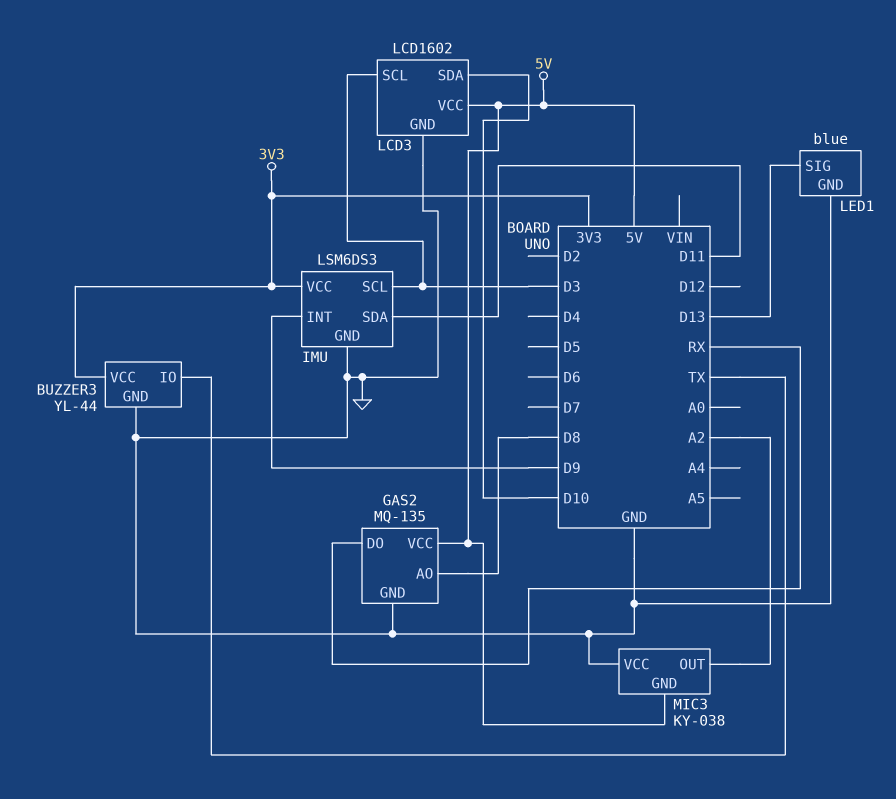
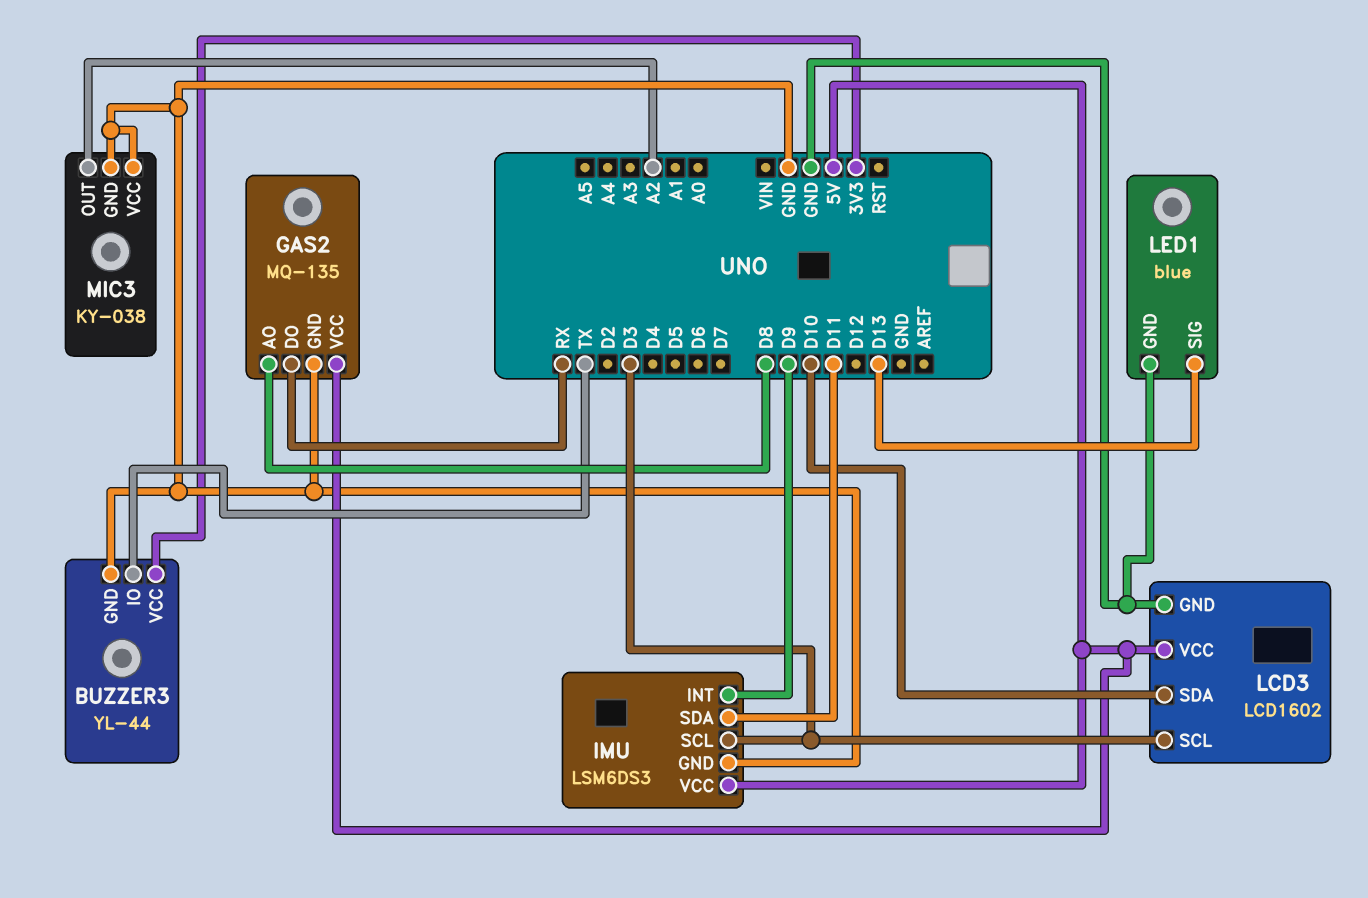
IMU pin VCC: 3V3 -> 5V
MIC3 pin GND: 5V -> GND

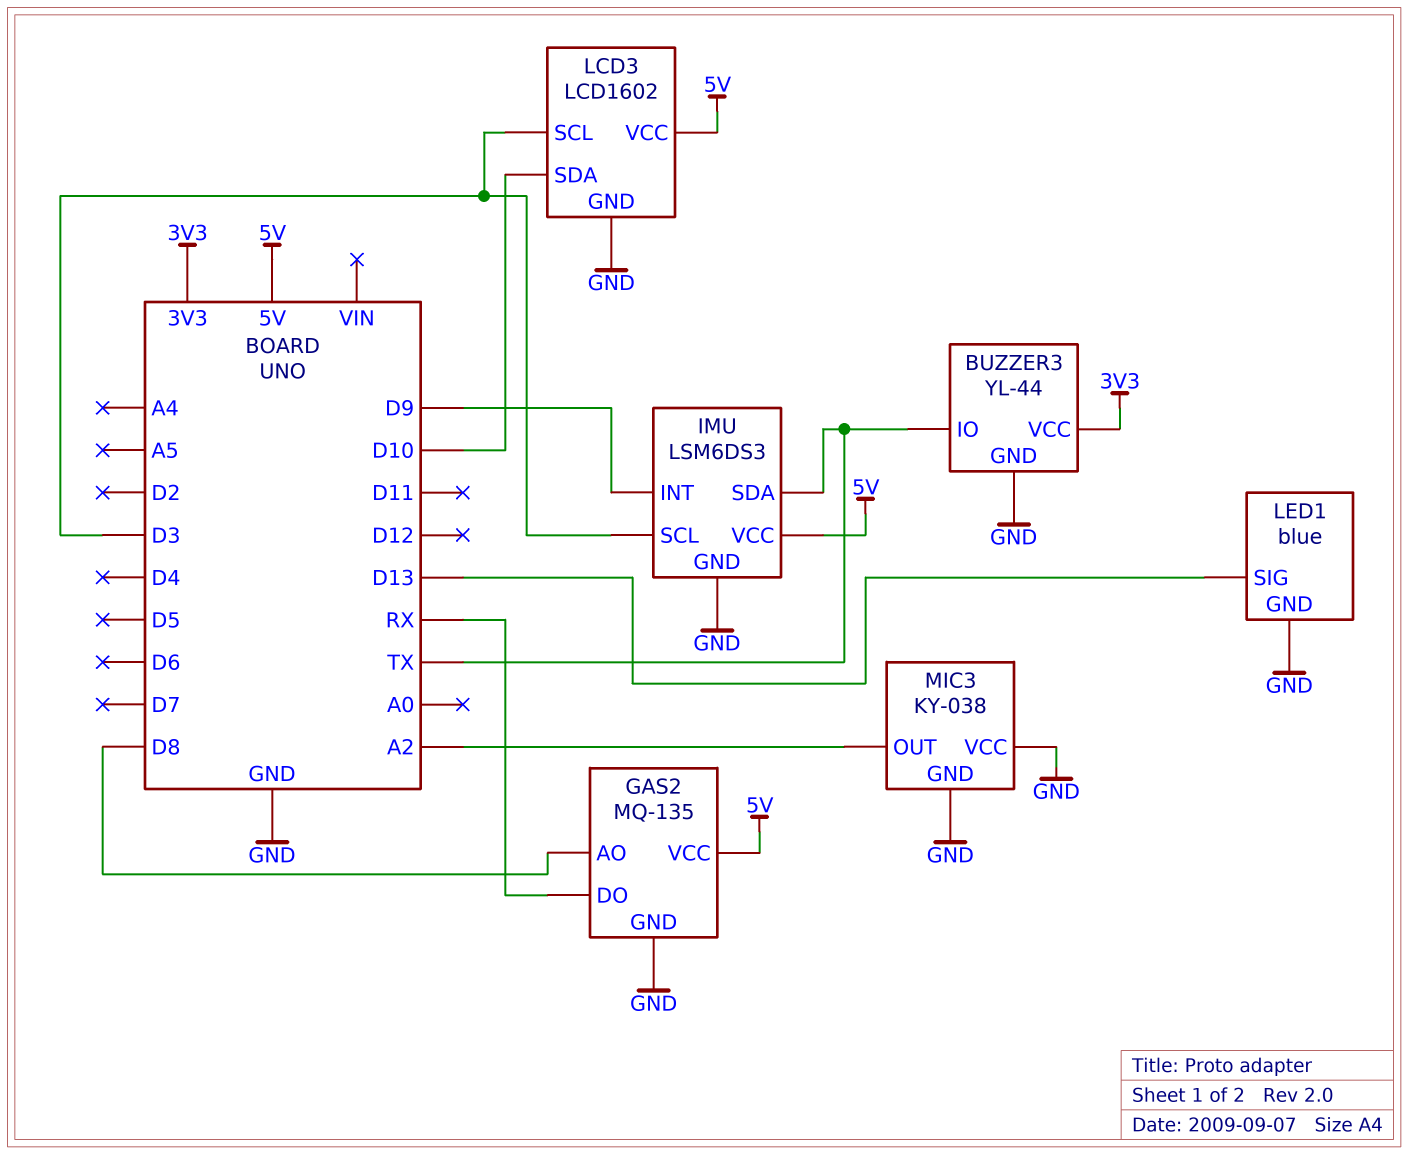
IMU pin SDA: D11 -> TX

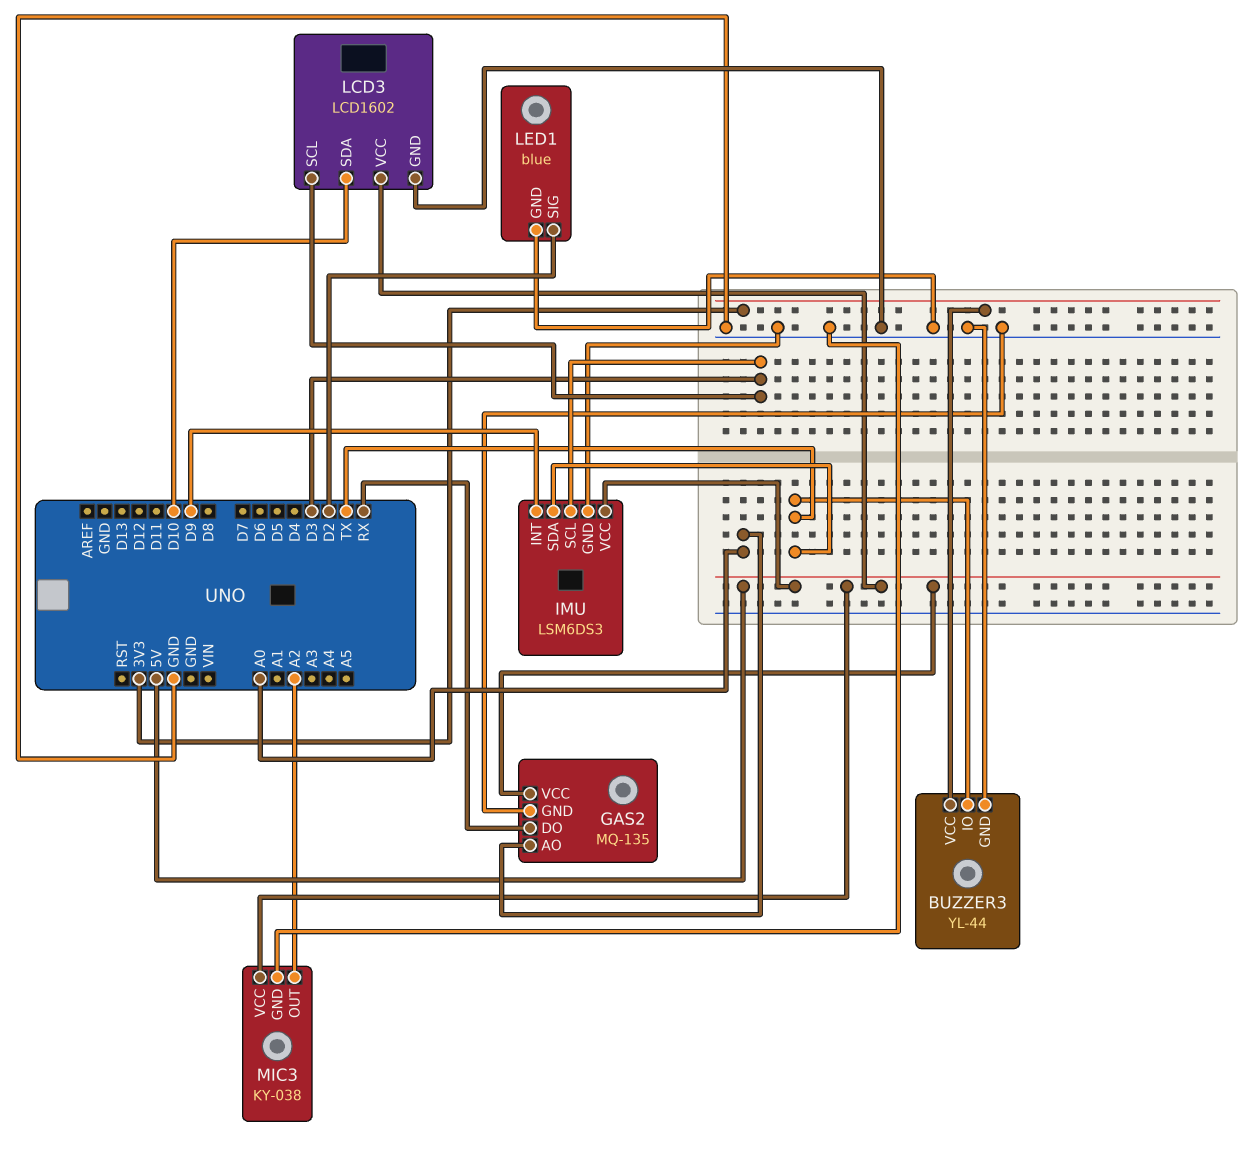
GAS2 pin AO: D8 -> A0
LED1 pin SIG: D13 -> D2
MIC3 pin VCC: GND -> 5V

